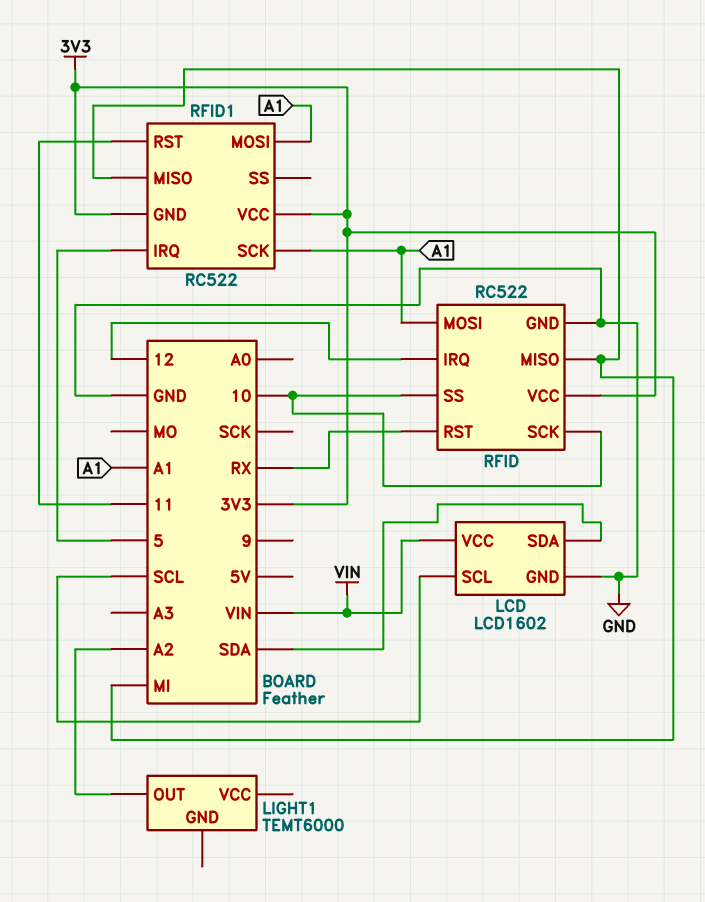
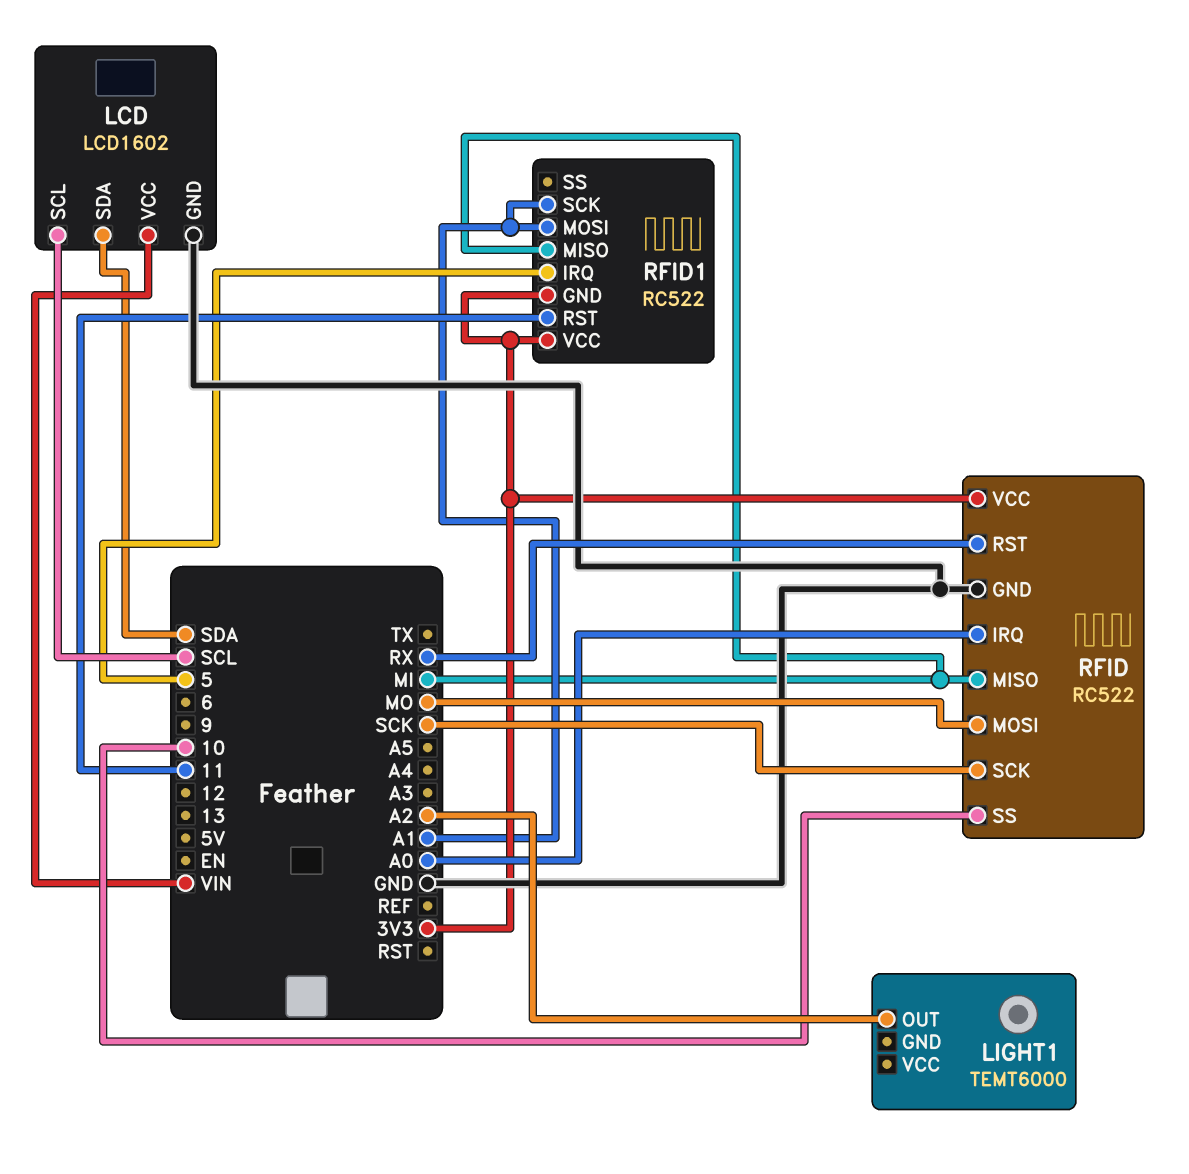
RFID pin IRQ: 12 -> A0
RFID pin MOSI: A1 -> MO
RFID pin SCK: 10 -> SCK

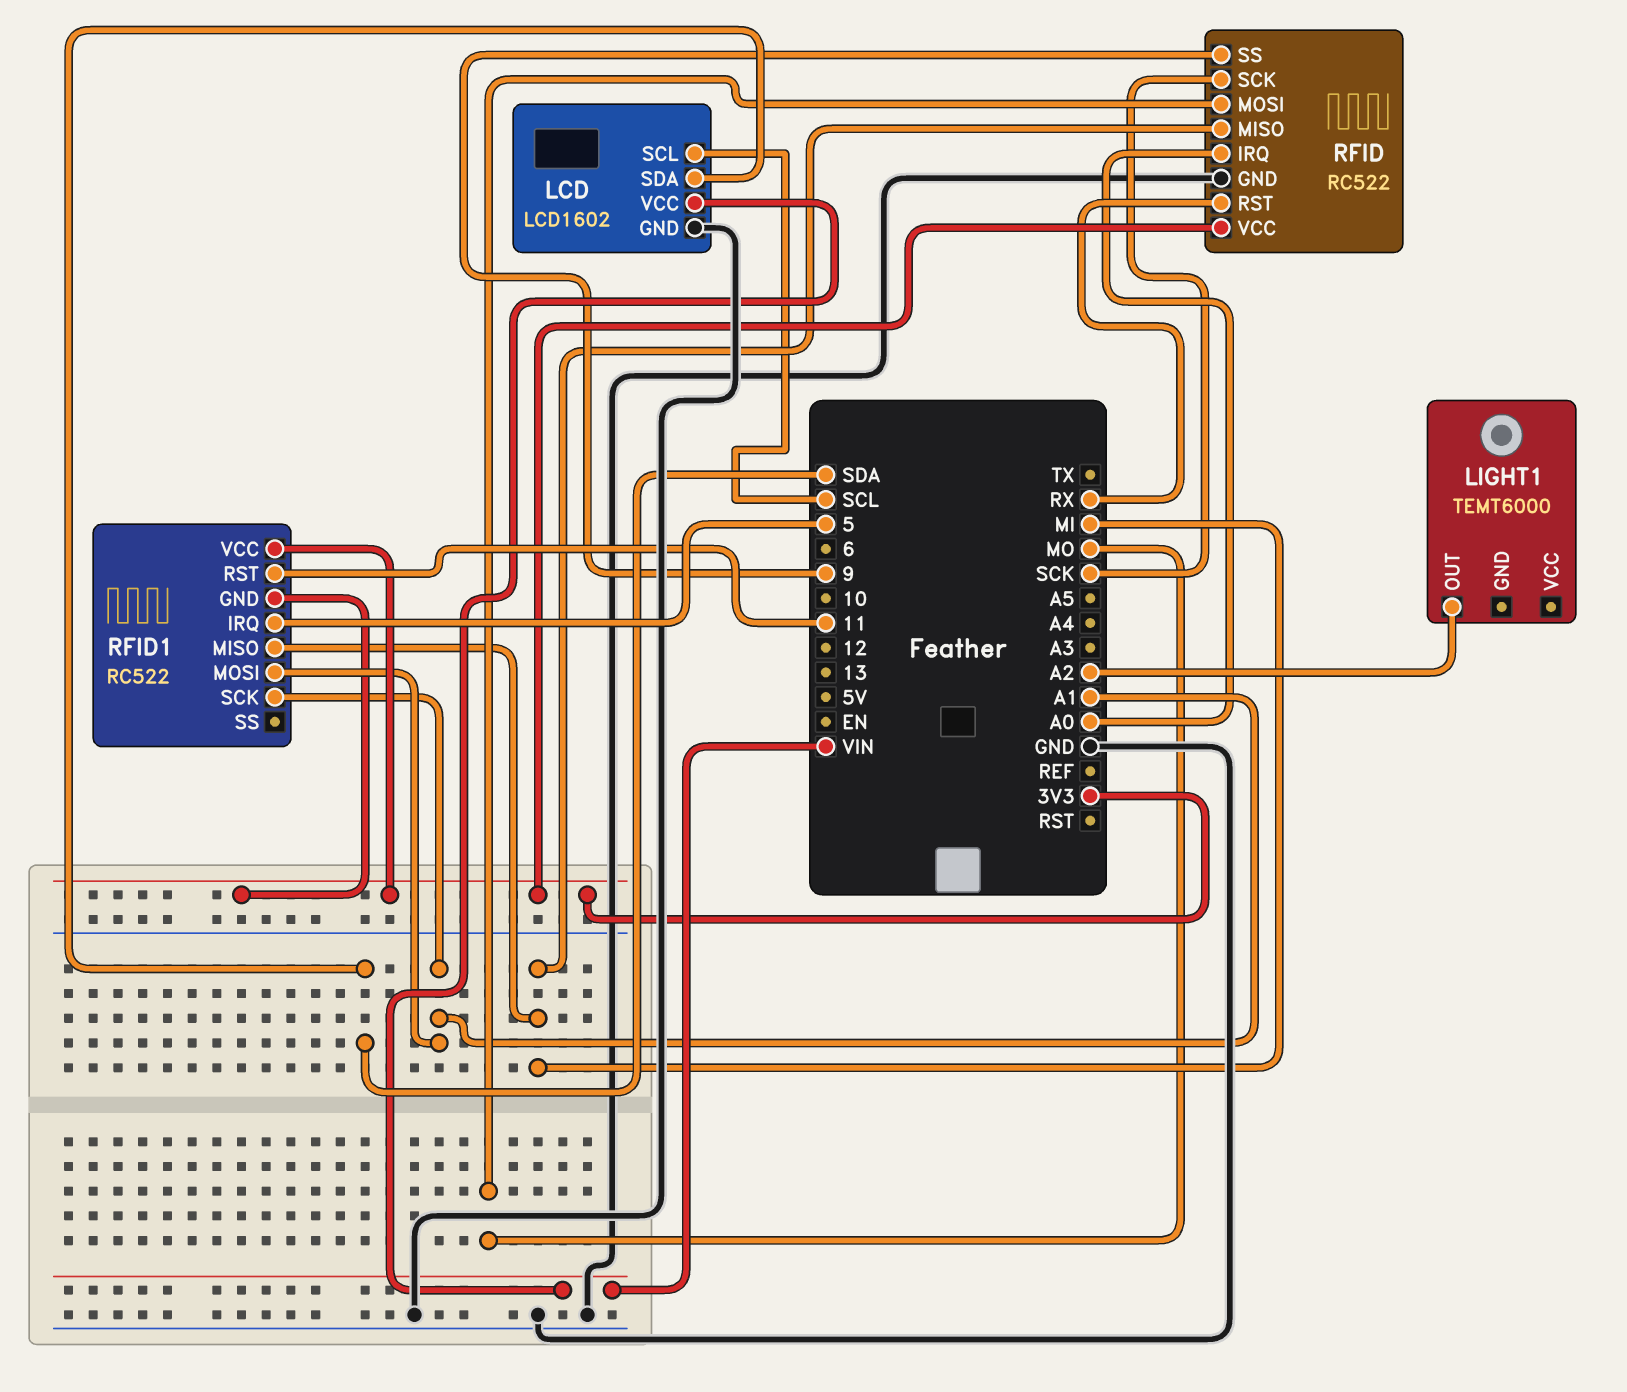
RFID pin SS: 10 -> 9

